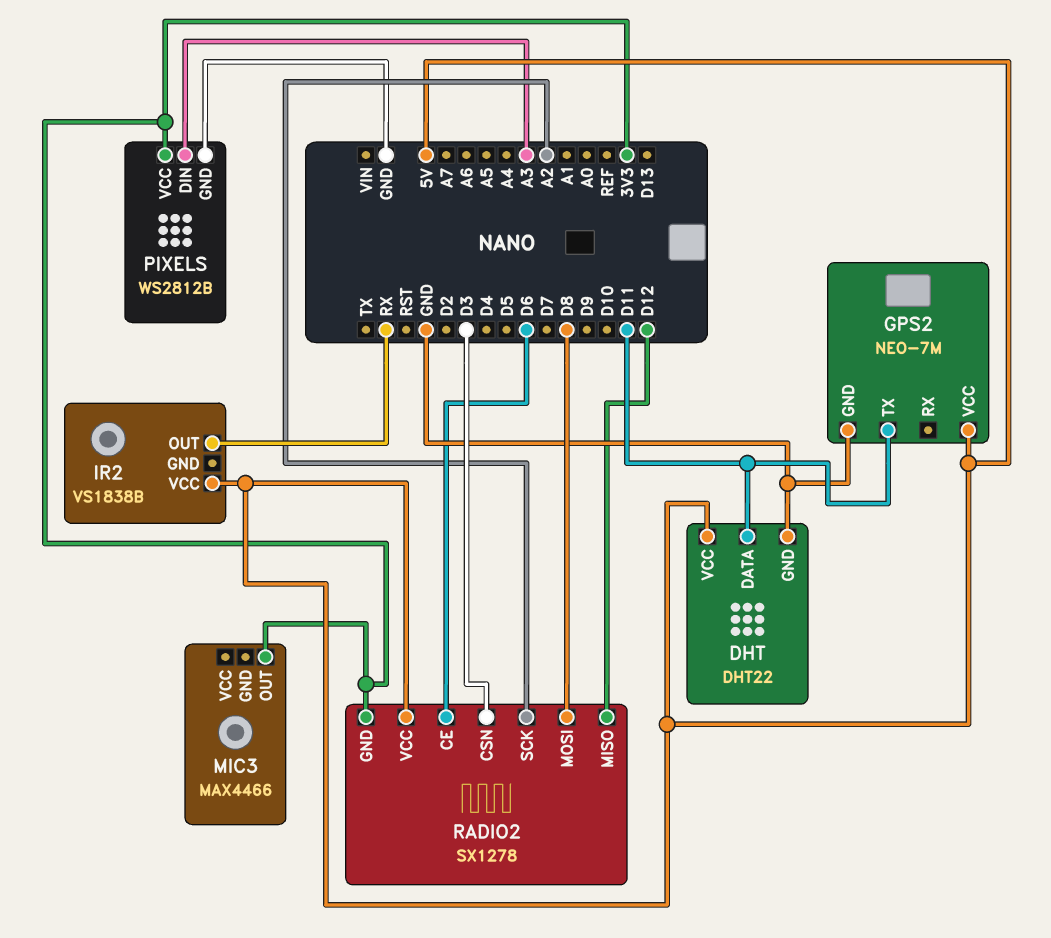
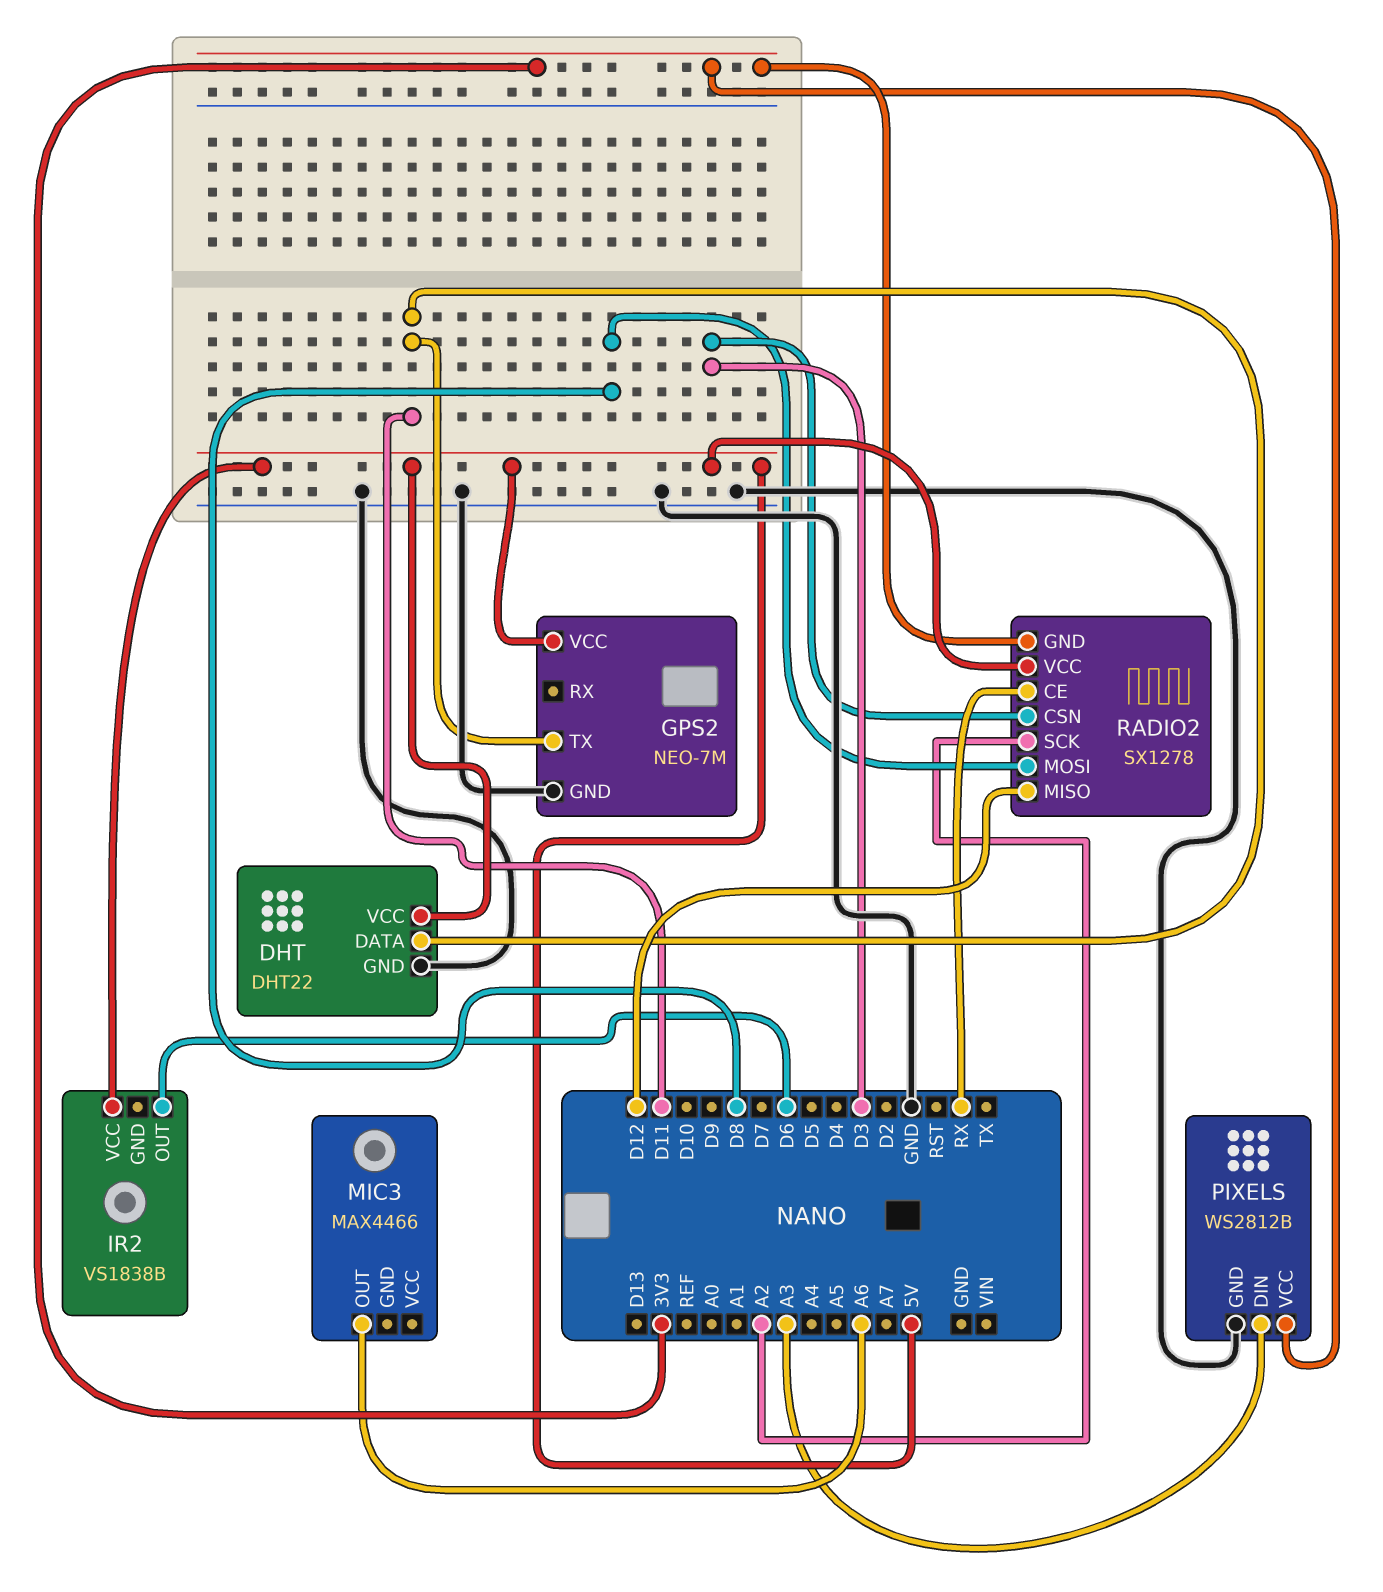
IR2 pin OUT: RX -> D6
MIC3 pin OUT: 3V3 -> A6
RADIO2 pin CE: D6 -> RX

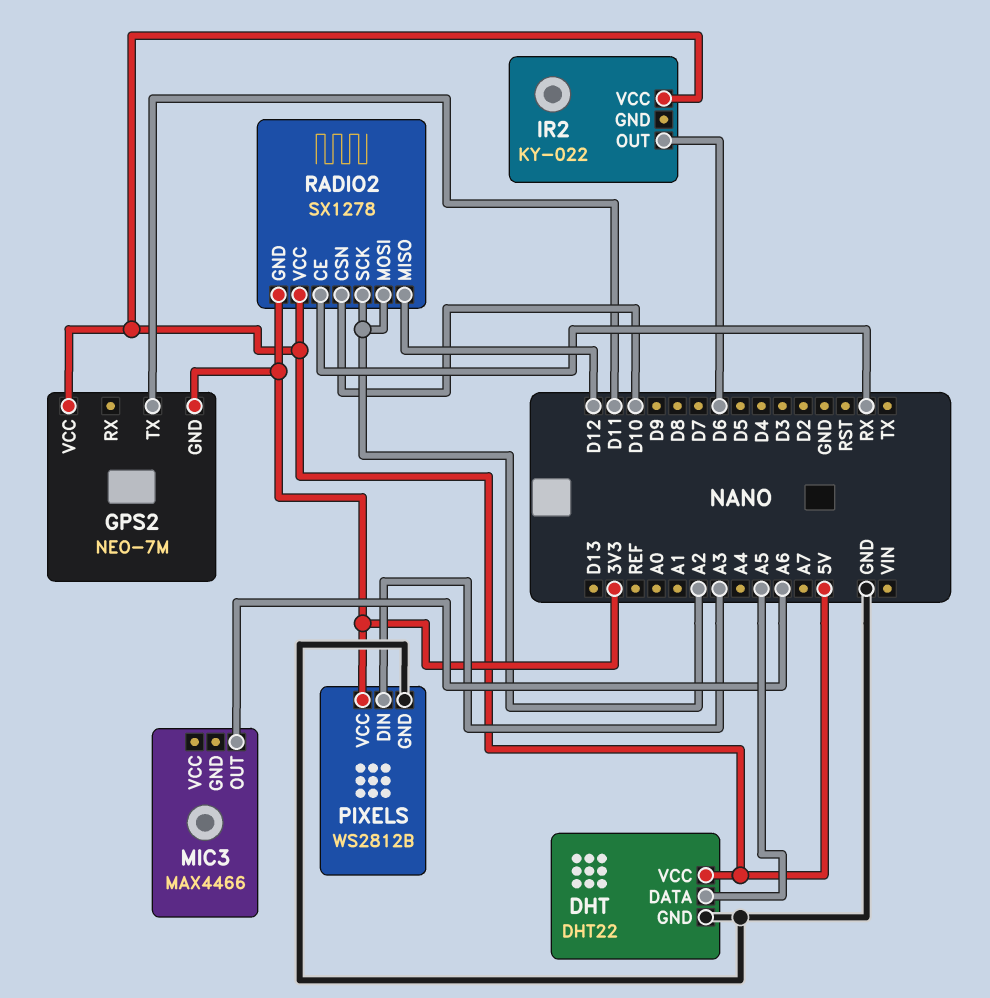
DHT pin DATA: D11 -> A5
GPS2 pin GND: GND -> 3V3
IR2: VS1838B -> KY-022
RADIO2 pin CSN: D3 -> D10
RADIO2 pin MOSI: D8 -> A2

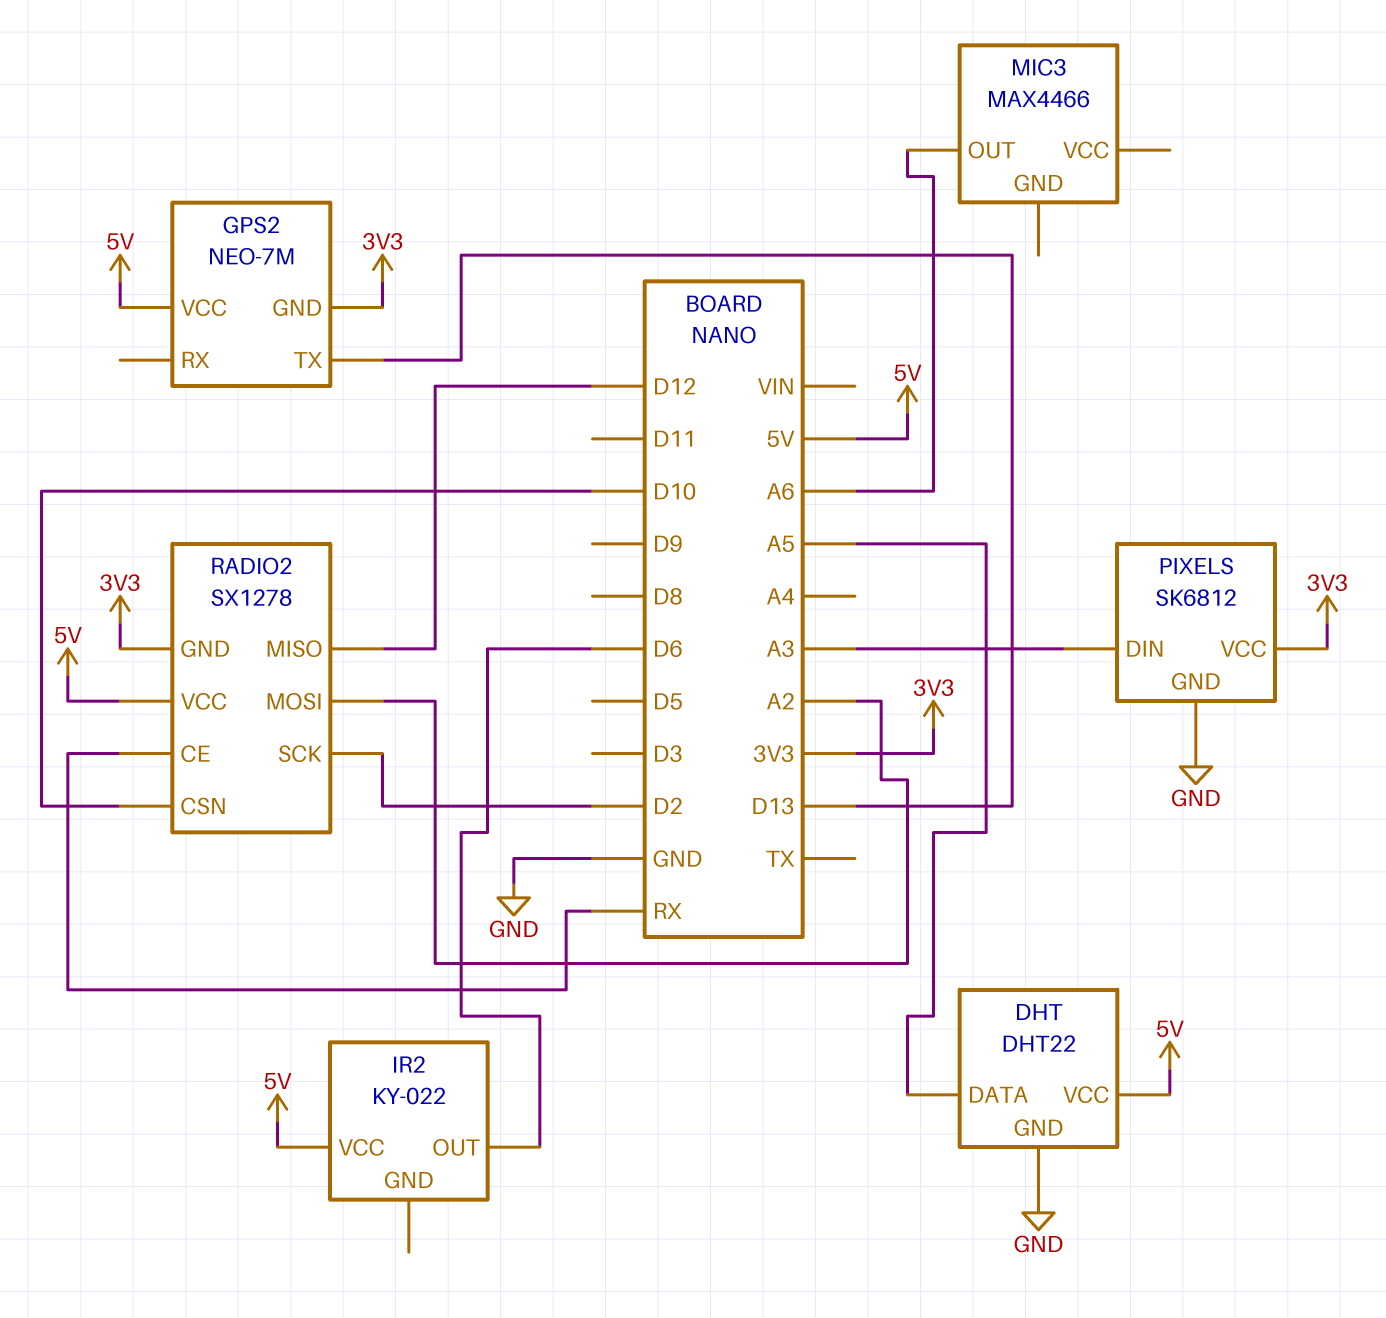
GPS2 pin TX: D11 -> D13
PIXELS: WS2812B -> SK6812
RADIO2 pin SCK: A2 -> D2

